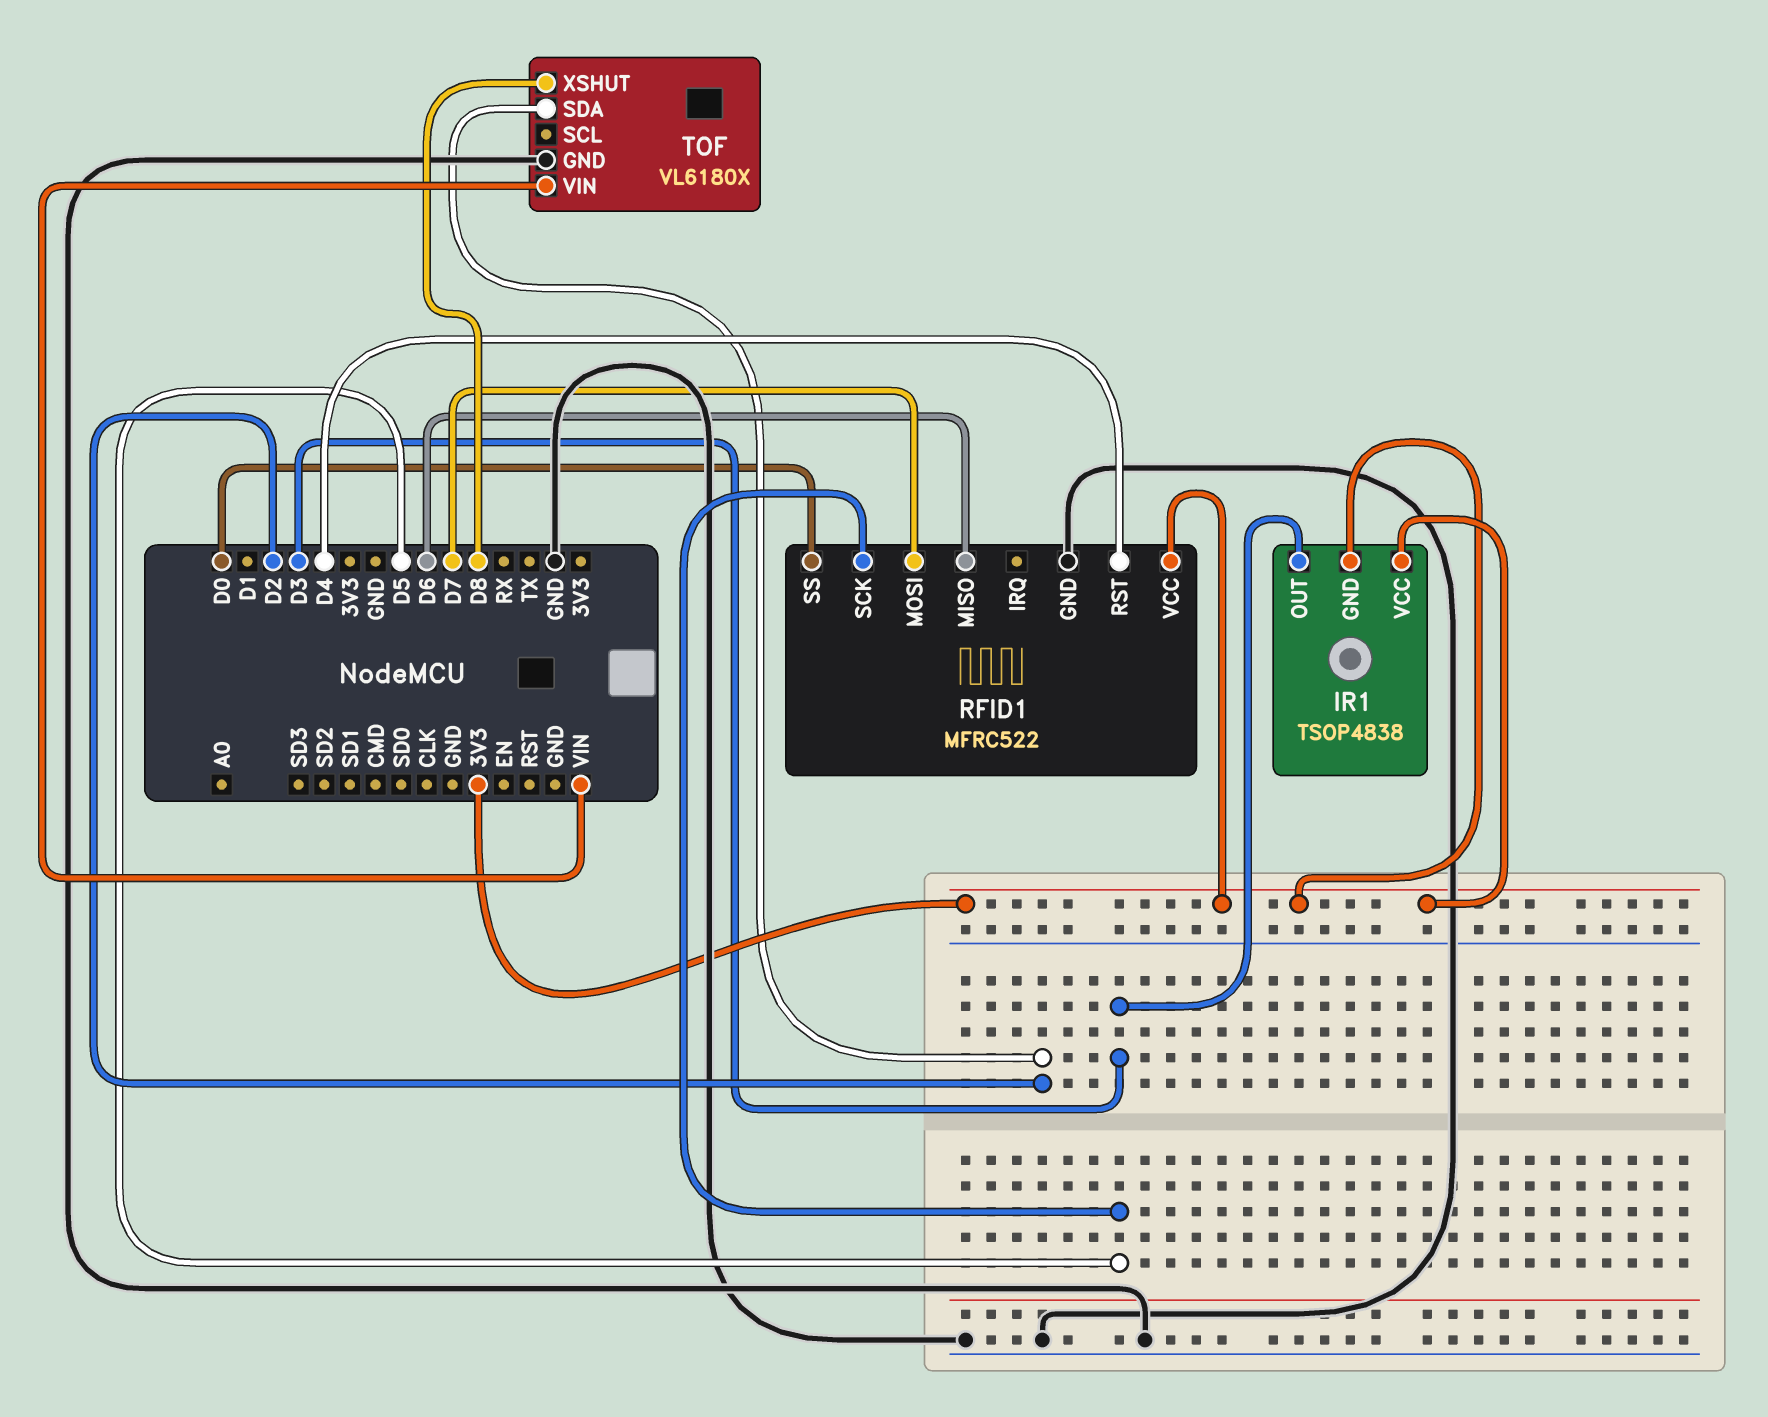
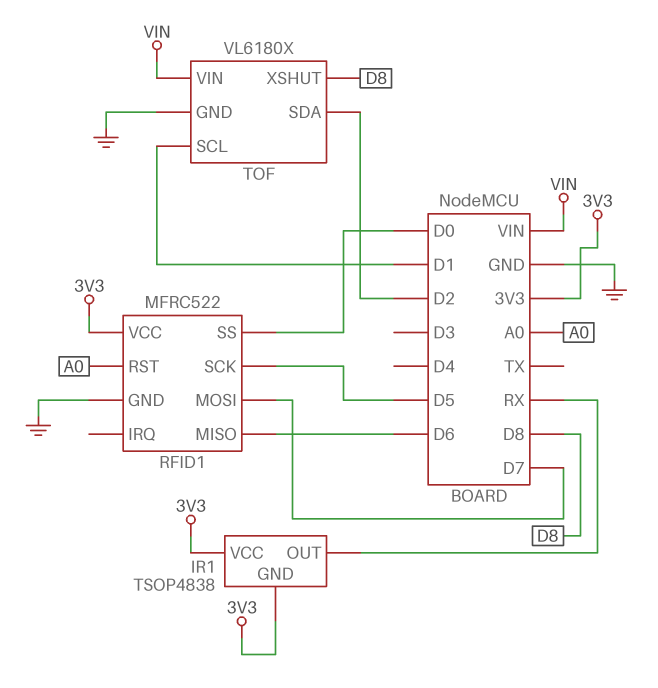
IR1 pin OUT: D3 -> RX
RFID1 pin RST: D4 -> A0
TOF pin SCL: none -> D1

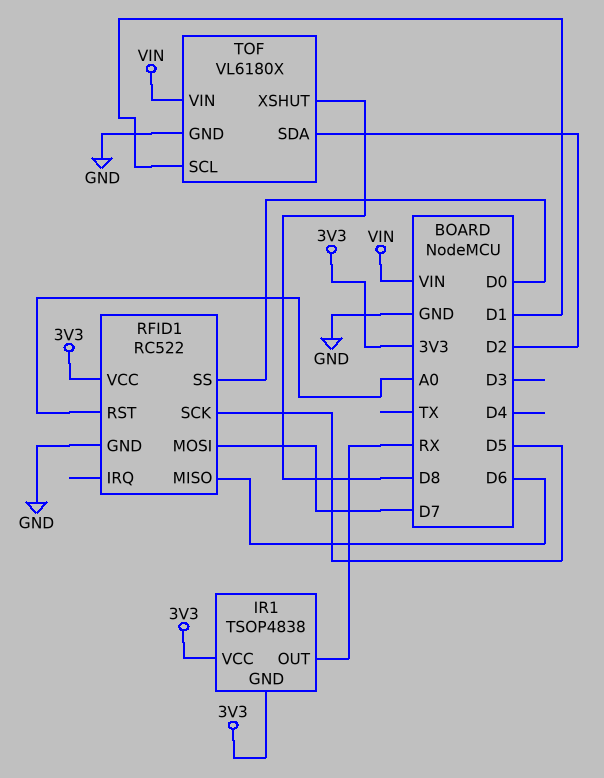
RFID1: MFRC522 -> RC522

